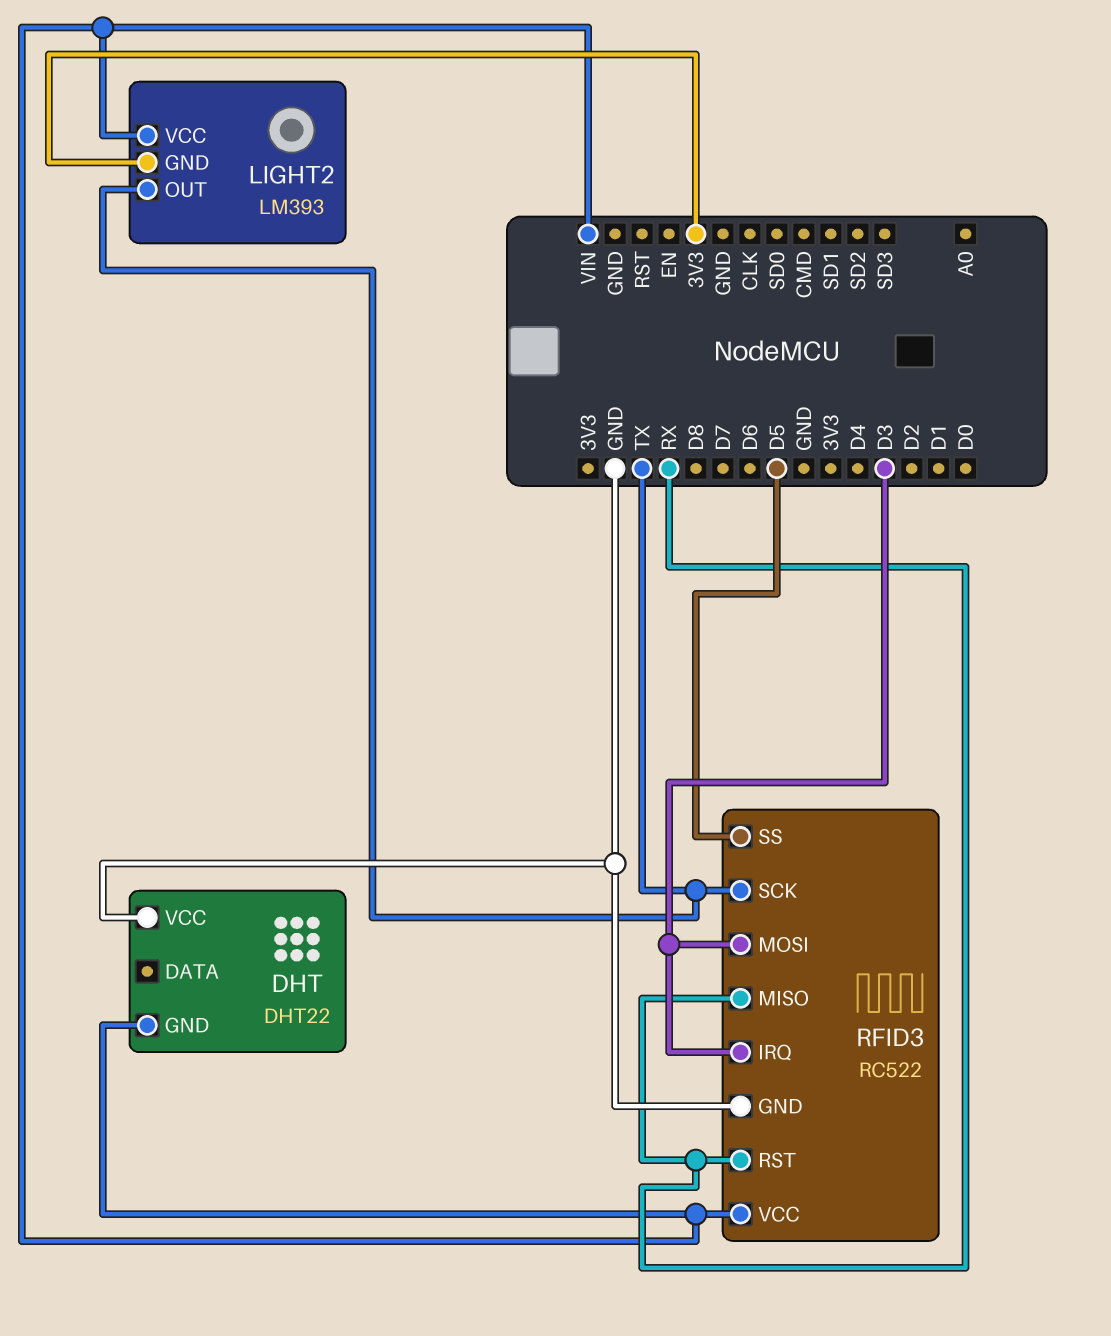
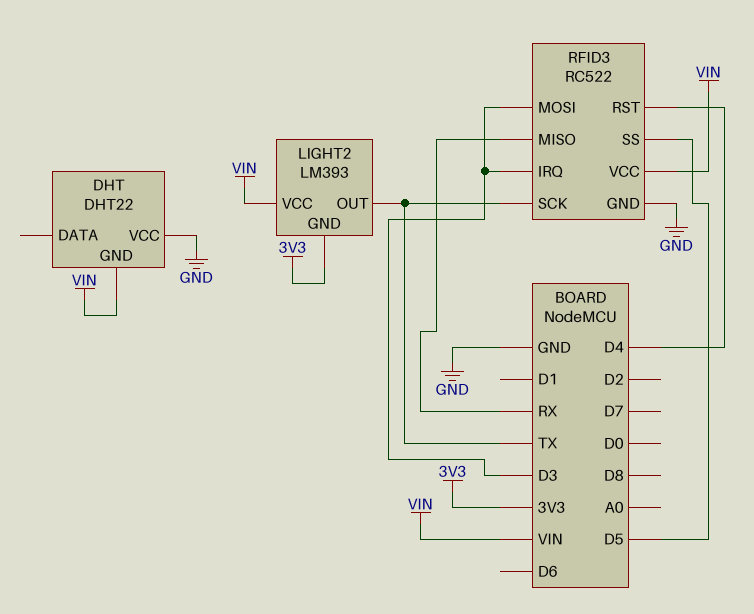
RFID3 pin RST: RX -> D4

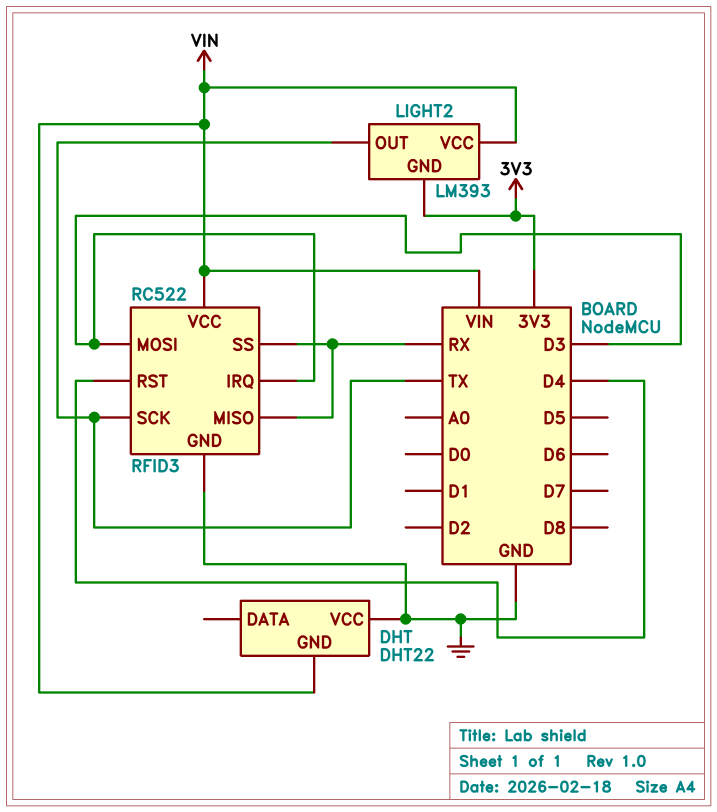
RFID3 pin SS: D5 -> RX

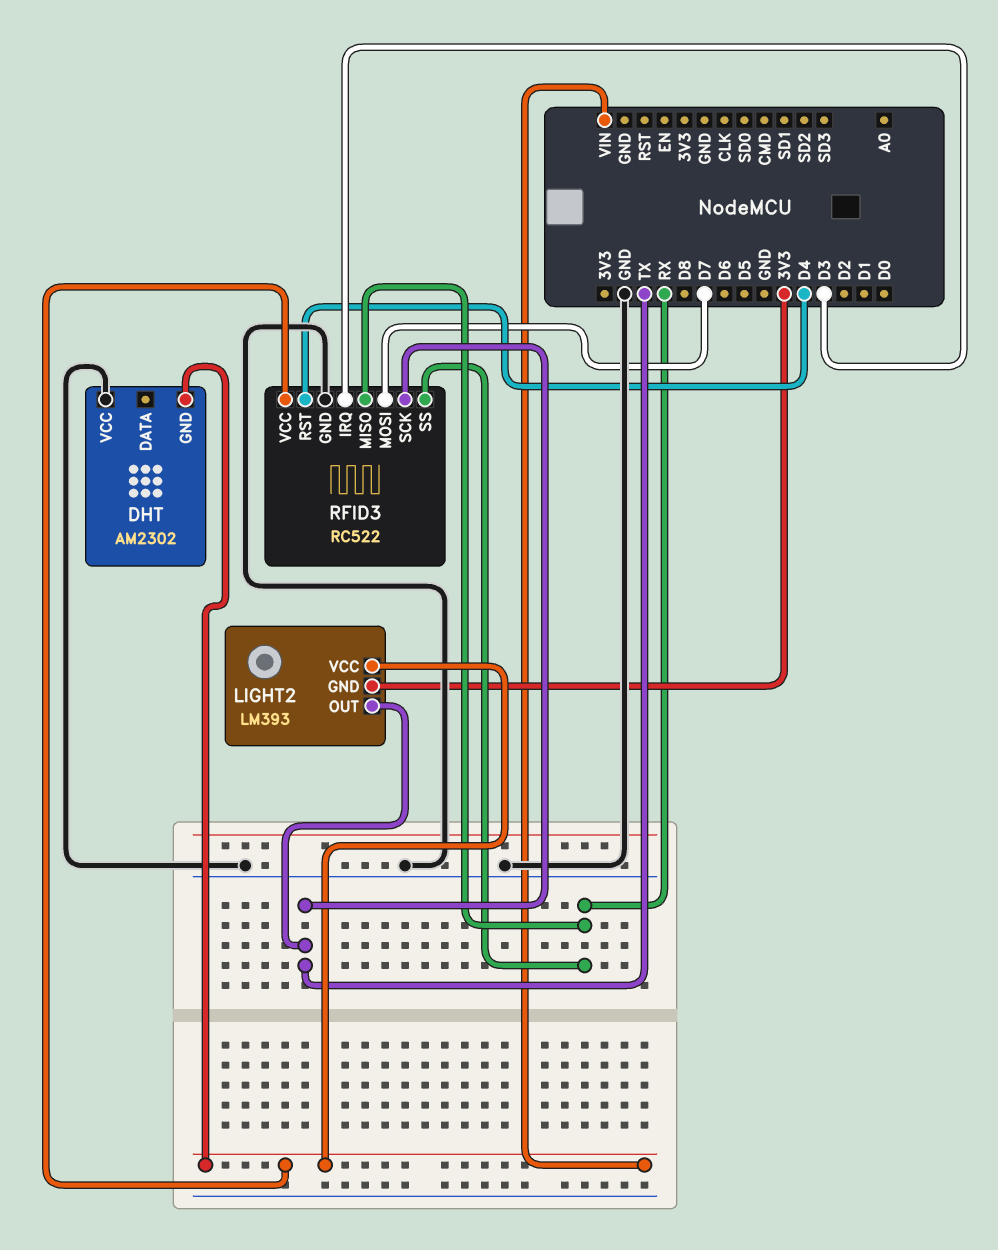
DHT: DHT22 -> AM2302
RFID3 pin MOSI: D3 -> D7

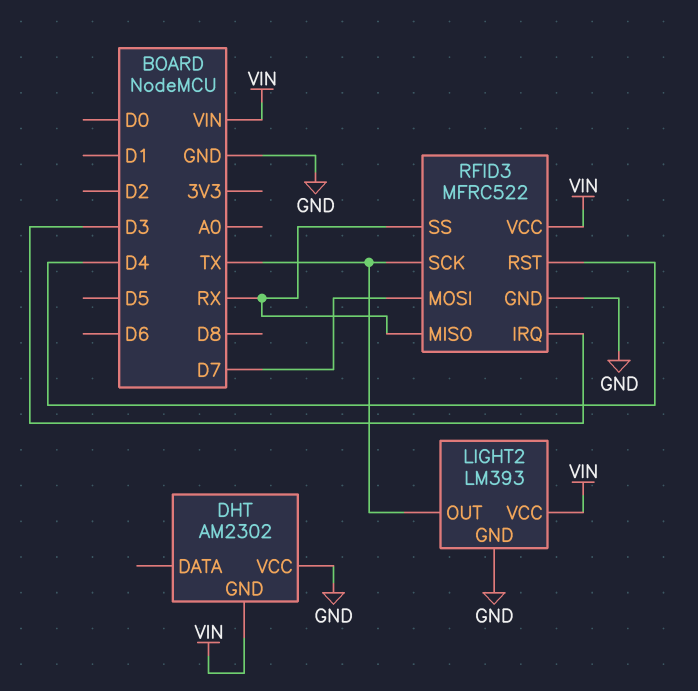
LIGHT2 pin GND: 3V3 -> GND
RFID3: RC522 -> MFRC522

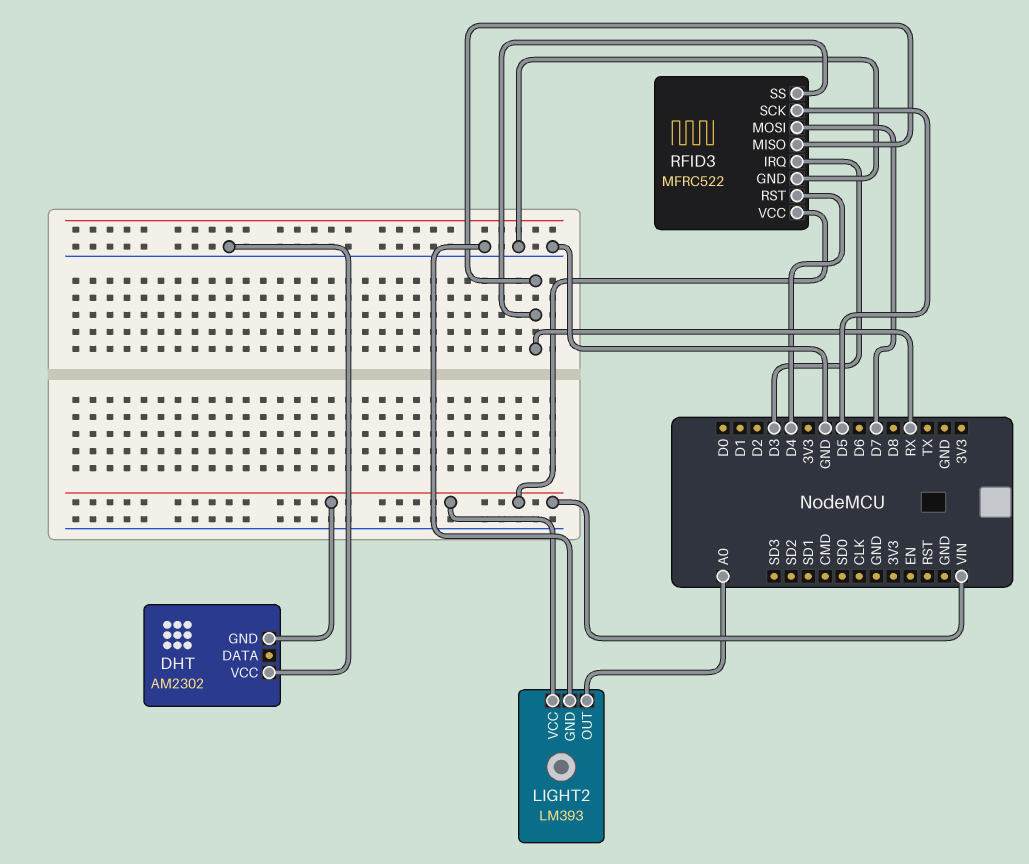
LIGHT2 pin OUT: TX -> A0
RFID3 pin SCK: TX -> D5

